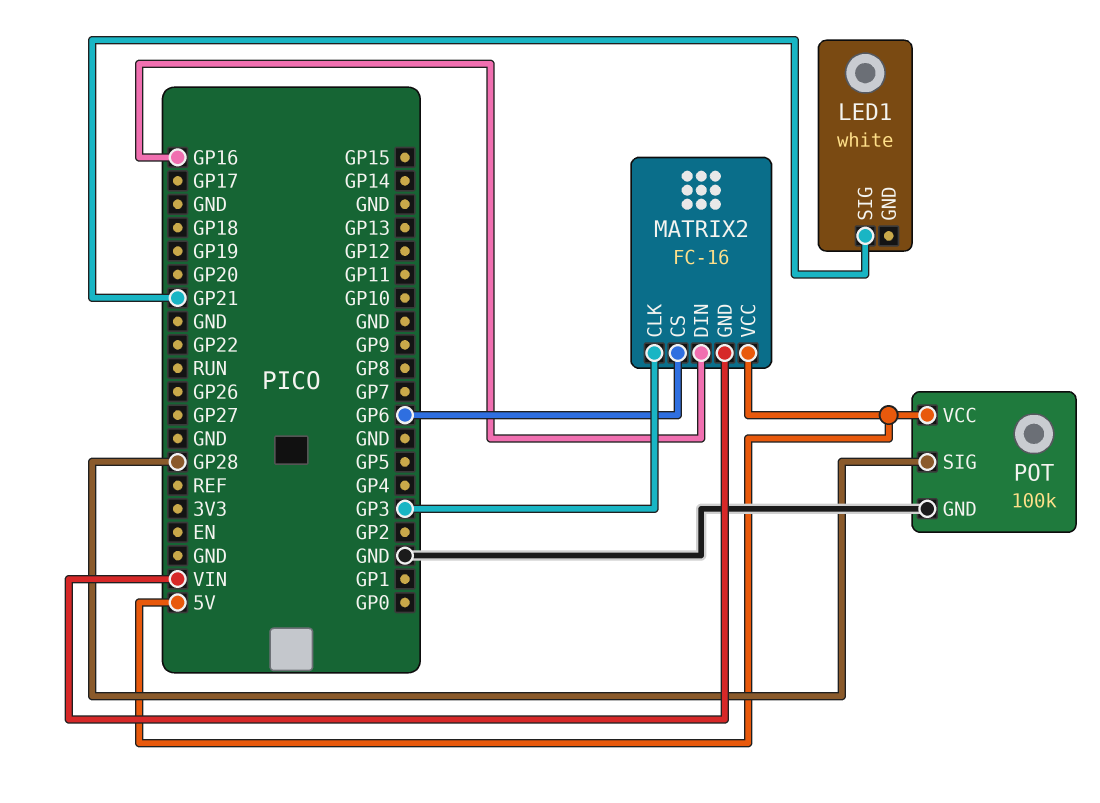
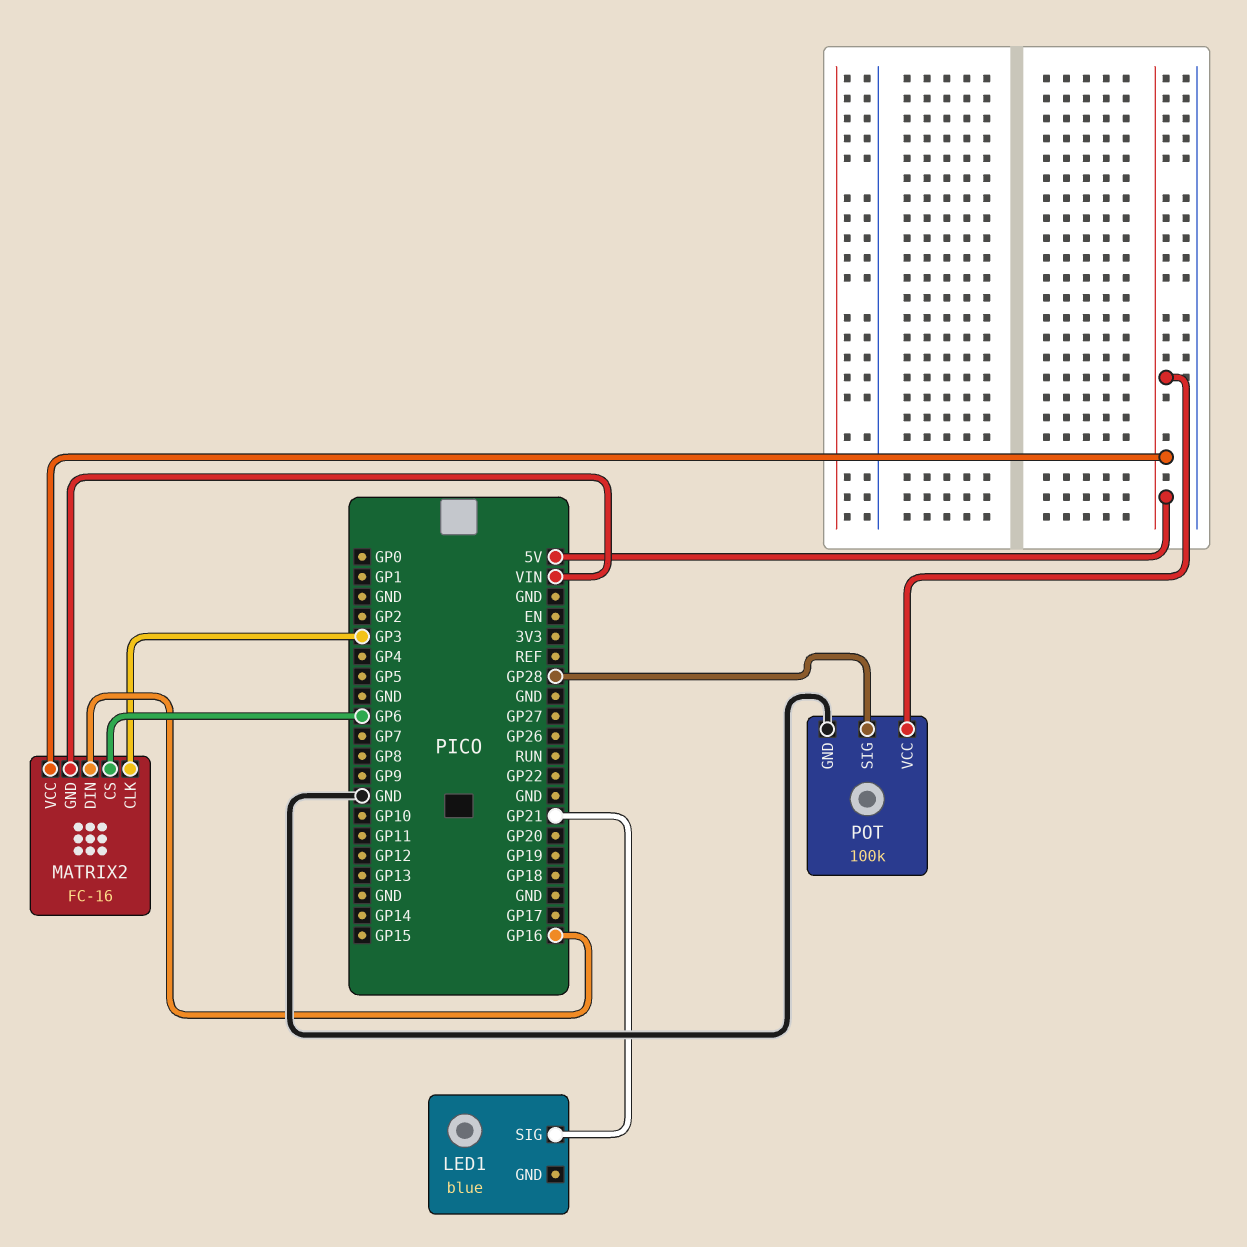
LED1: white -> blue

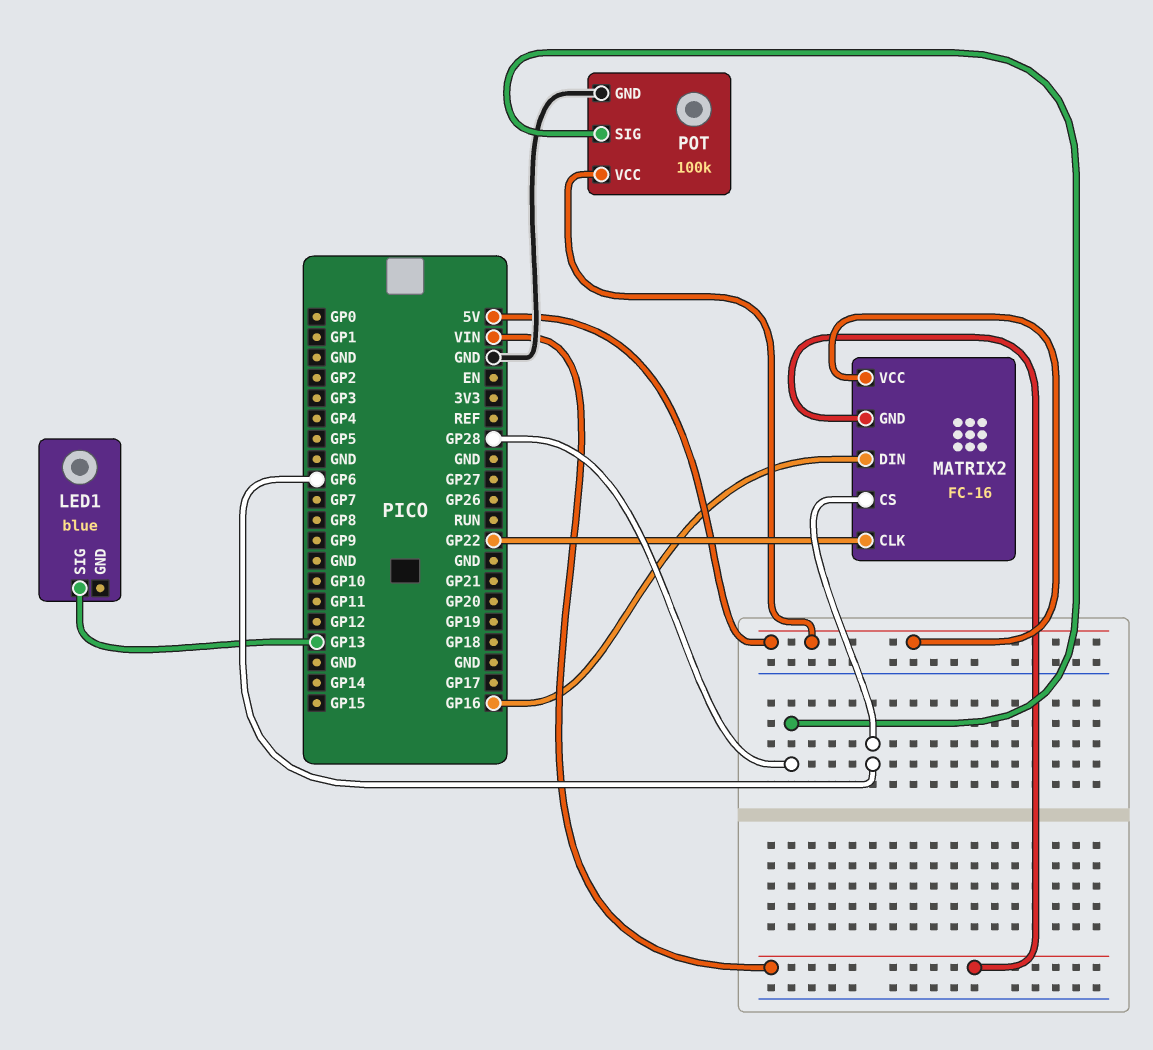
LED1 pin SIG: GP21 -> GP13
MATRIX2 pin CLK: GP3 -> GP22

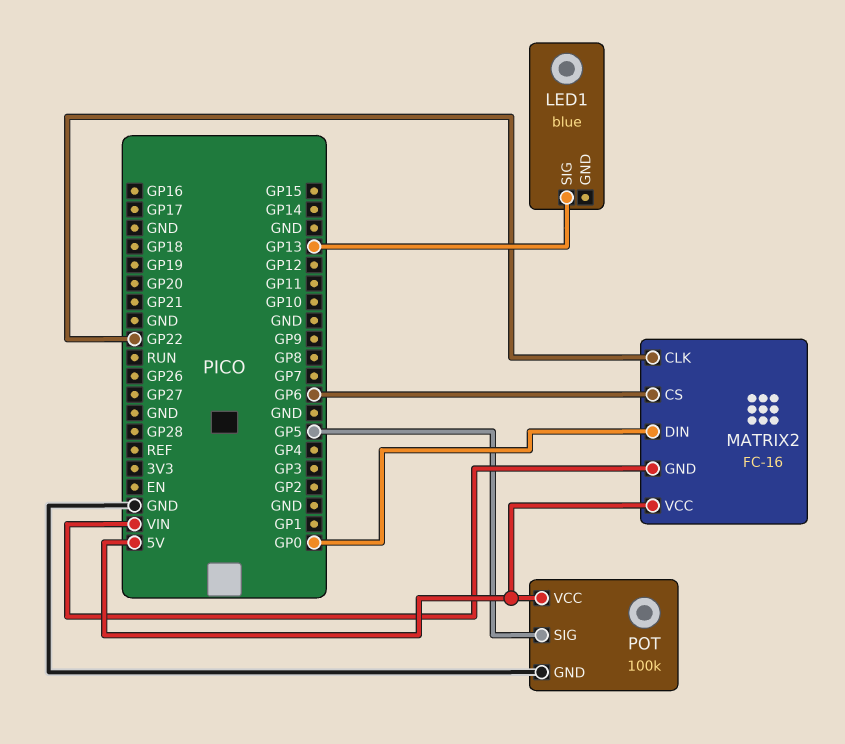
MATRIX2 pin DIN: GP16 -> GP0
POT pin SIG: GP28 -> GP5

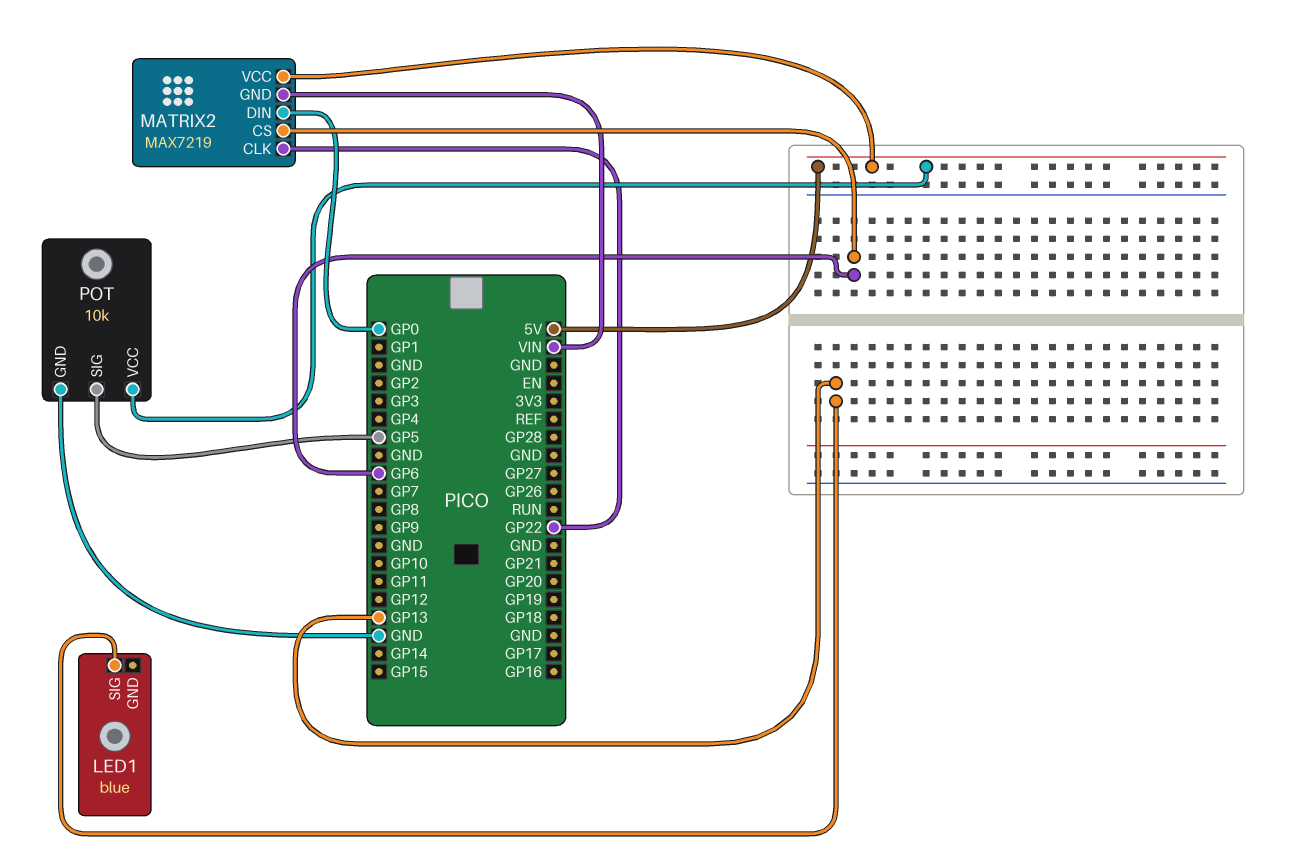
MATRIX2: FC-16 -> MAX7219
POT: 100k -> 10k

